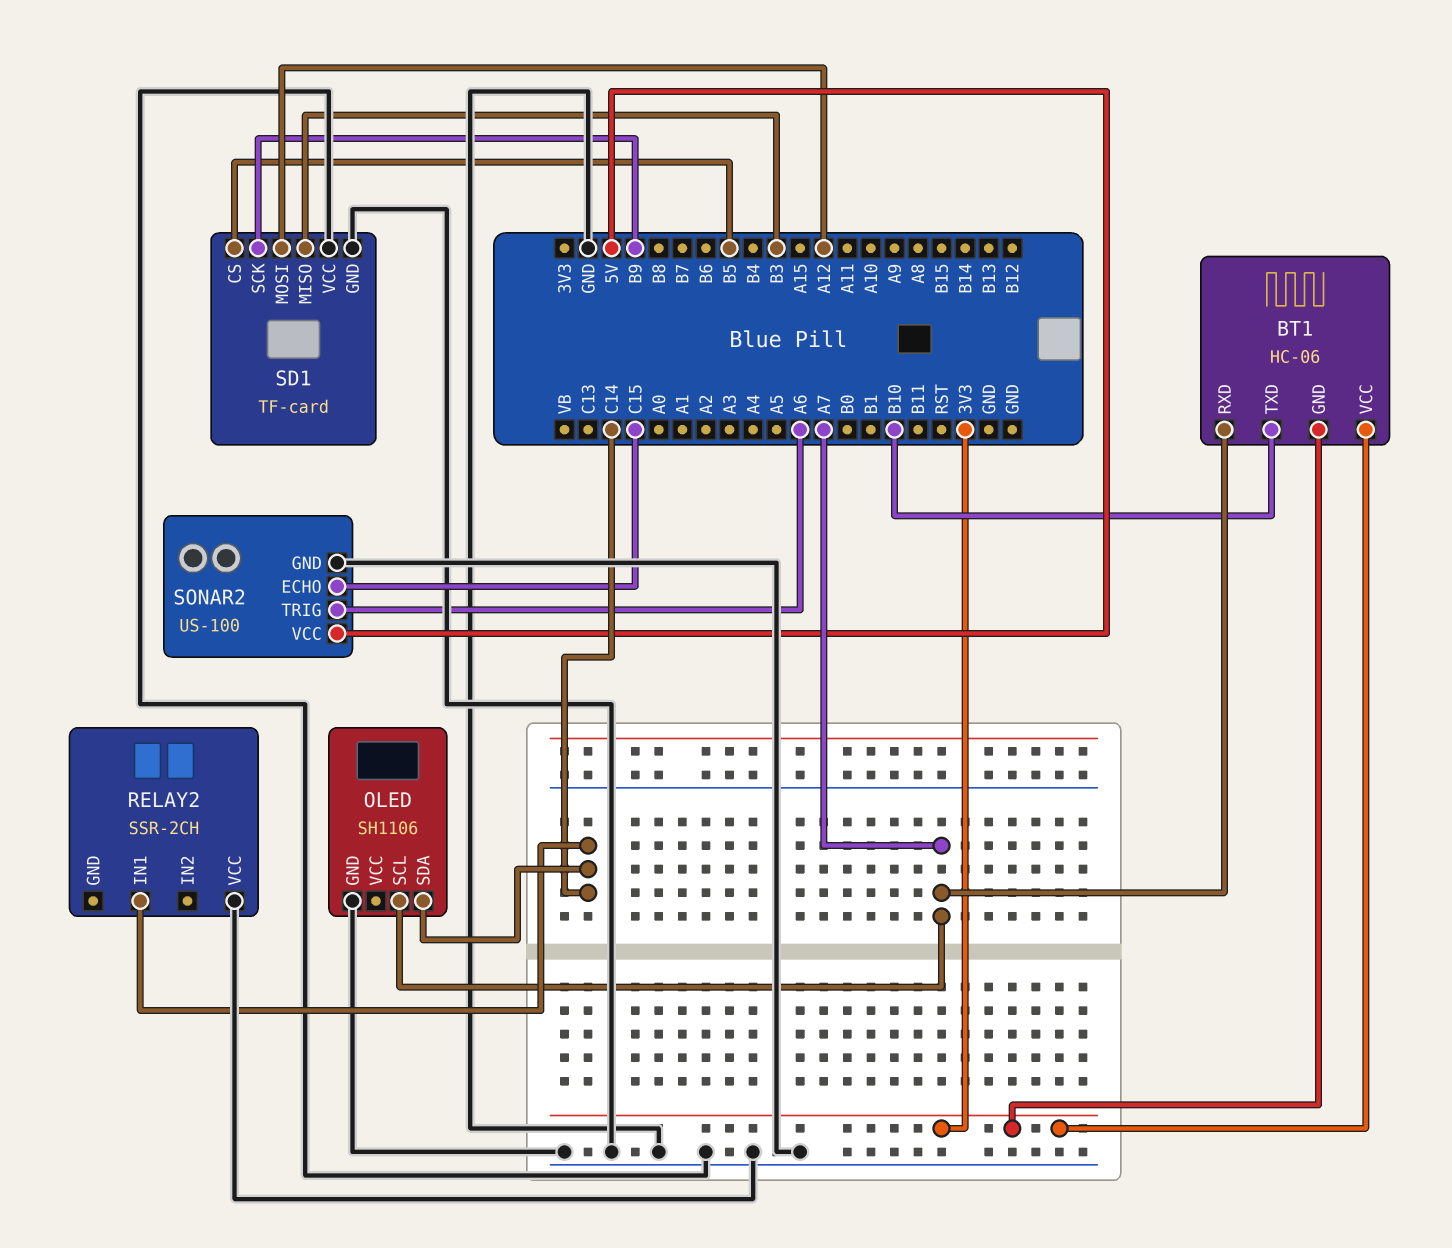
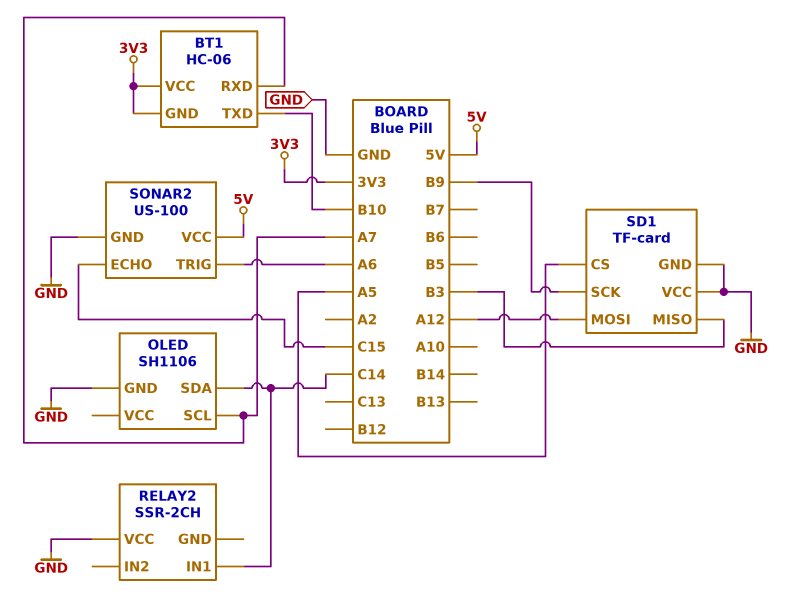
SD1 pin CS: B5 -> A5

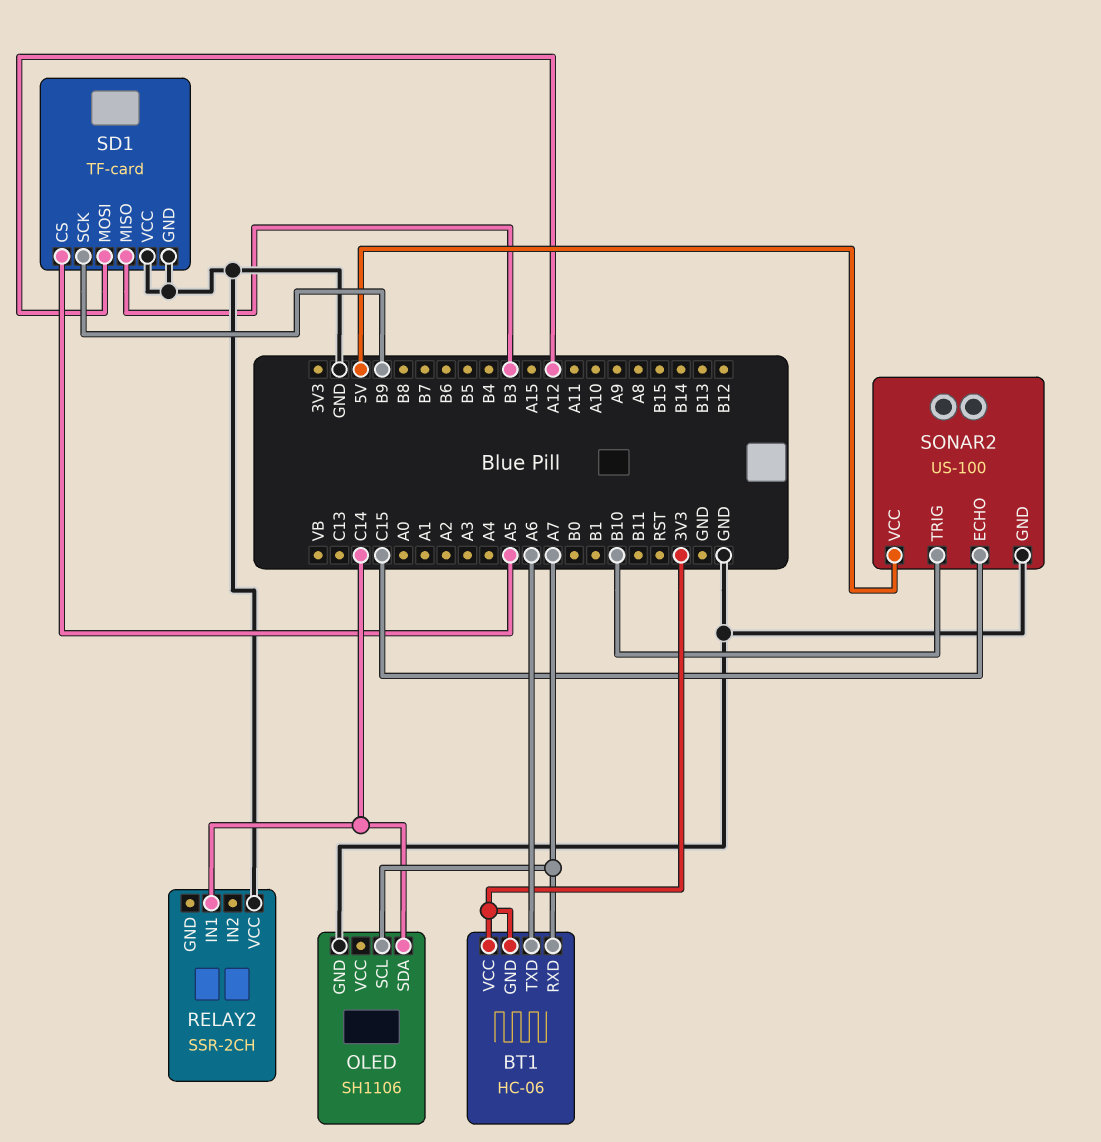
BT1 pin TXD: B10 -> A6
SONAR2 pin TRIG: A6 -> B10

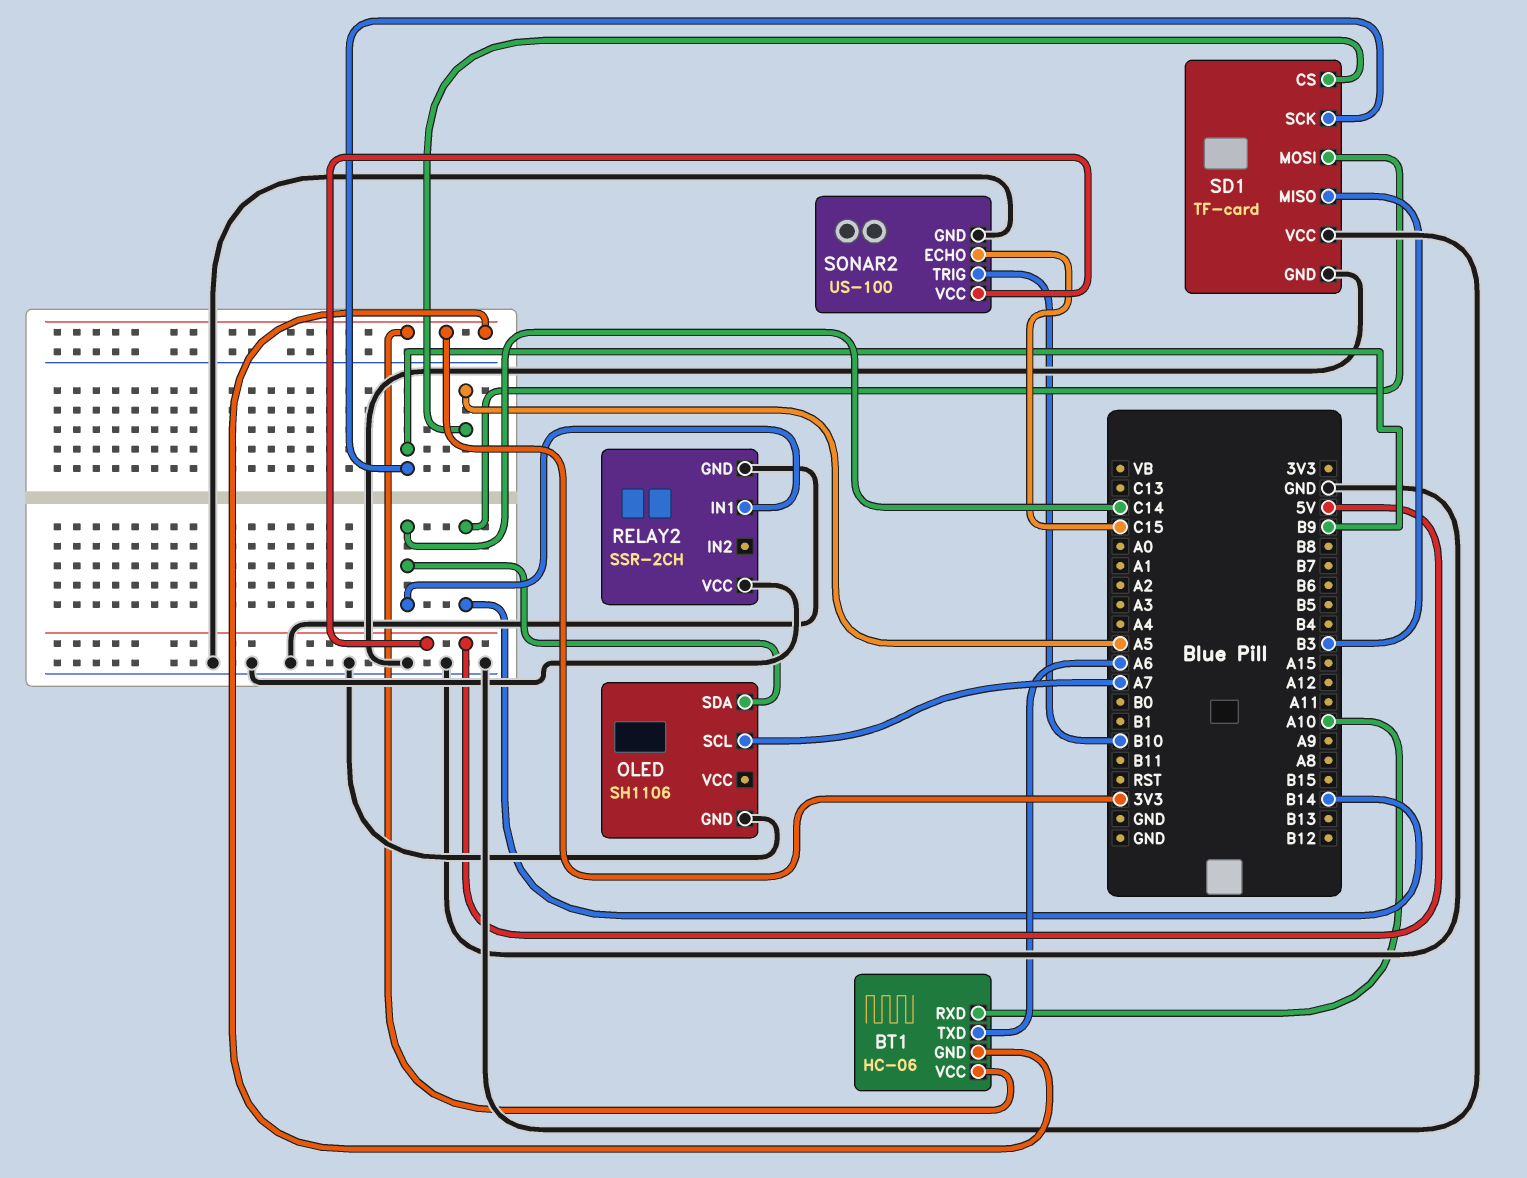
BT1 pin RXD: A7 -> A10
RELAY2 pin GND: none -> GND
SD1 pin MOSI: A12 -> B14

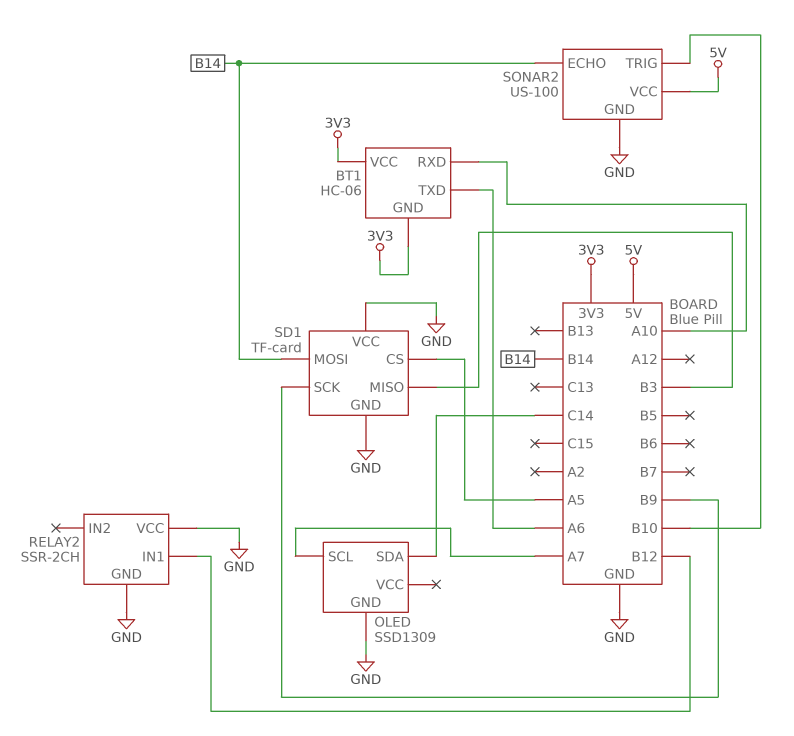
OLED: SH1106 -> SSD1309
RELAY2 pin IN1: C14 -> B12
SONAR2 pin ECHO: C15 -> B14

